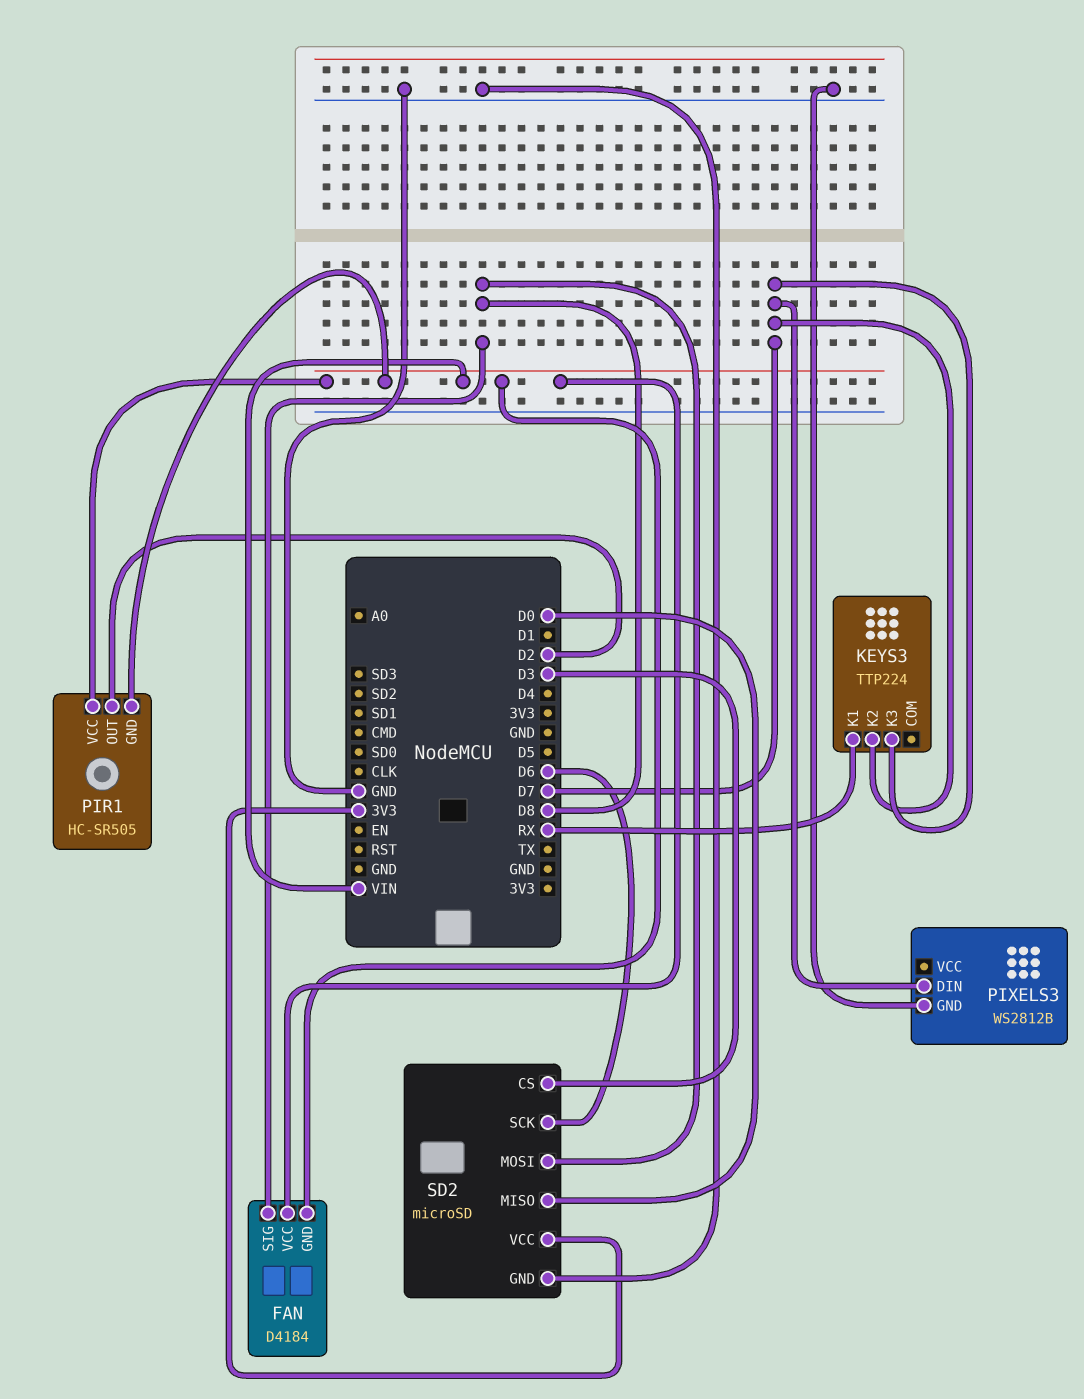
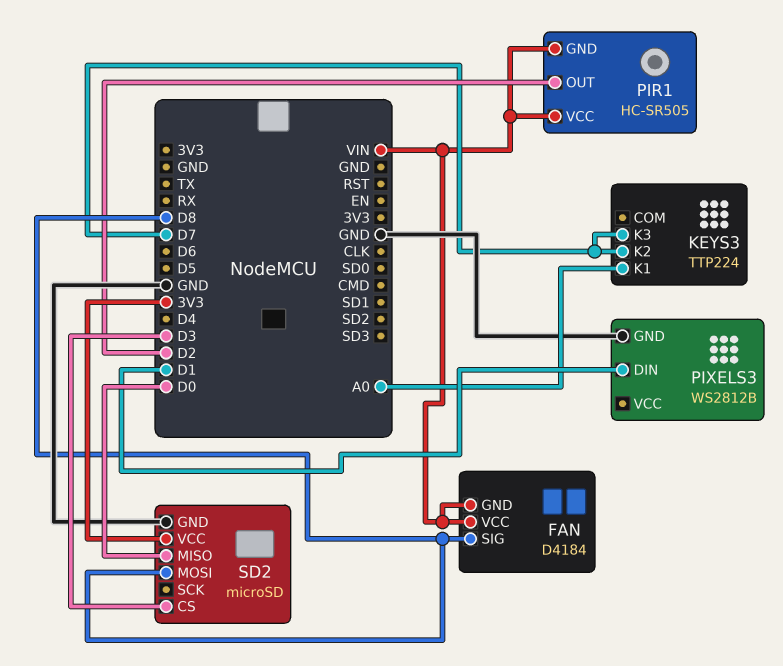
KEYS3 pin K1: RX -> A0
PIXELS3 pin DIN: D7 -> D1
SD2 pin SCK: D6 -> none

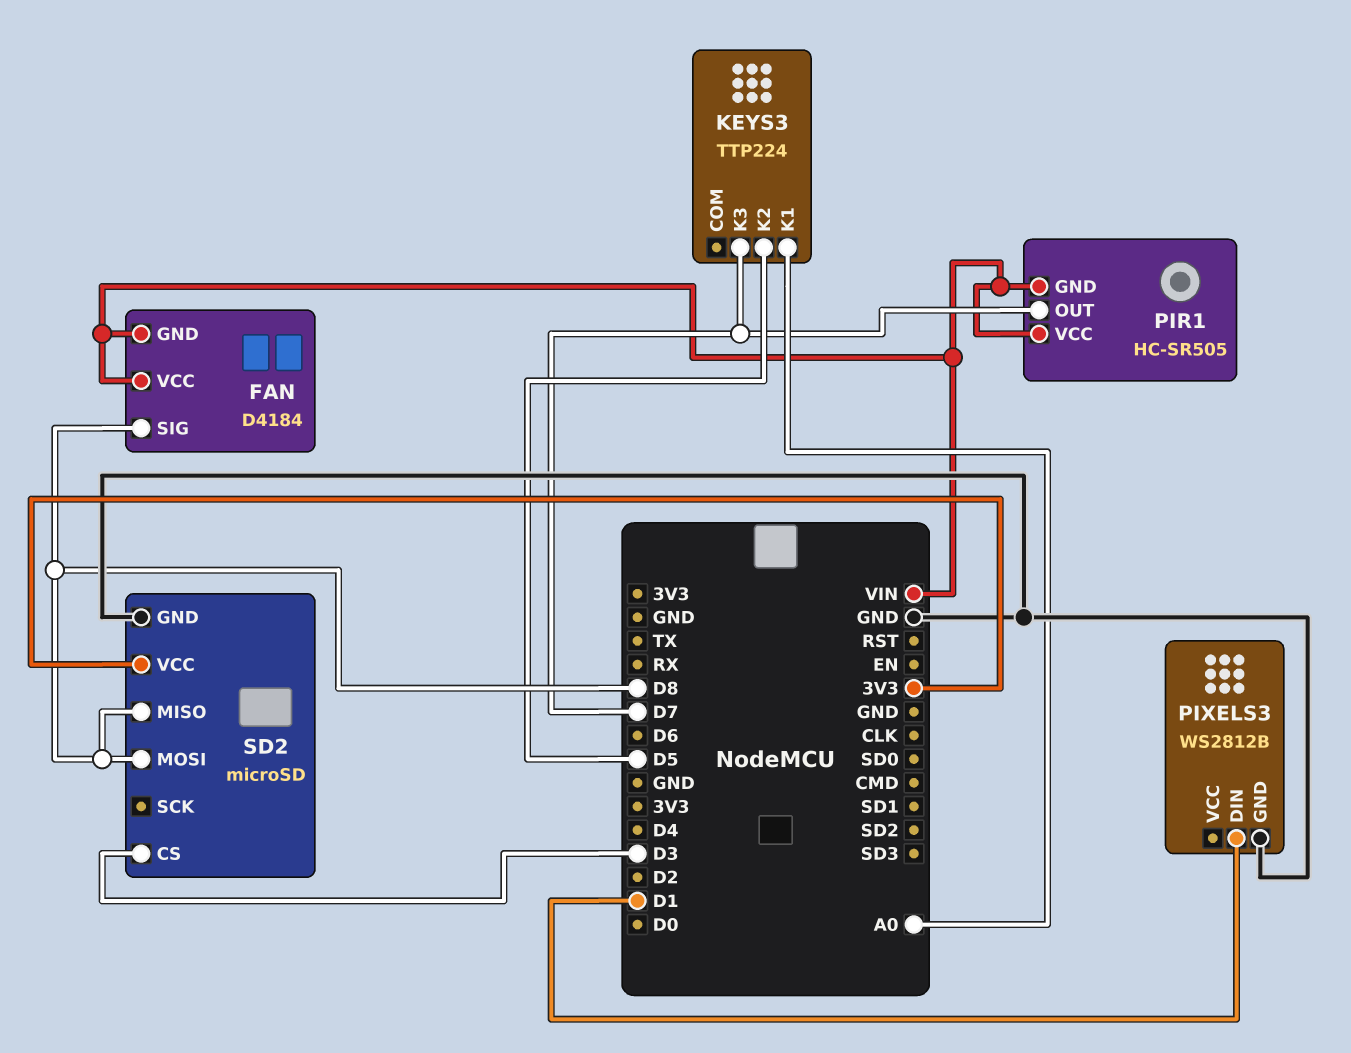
KEYS3 pin K2: D7 -> D5
PIR1 pin OUT: D2 -> D7
SD2 pin MISO: D0 -> D8

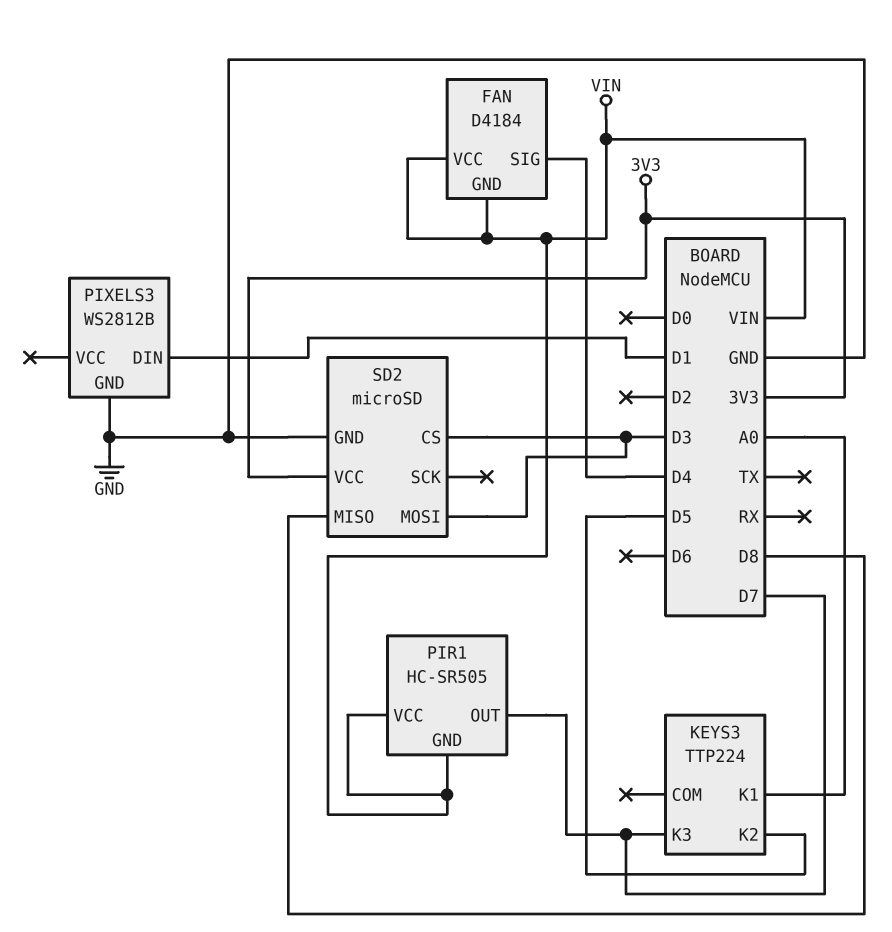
FAN pin SIG: D8 -> D4
SD2 pin MOSI: D8 -> D3

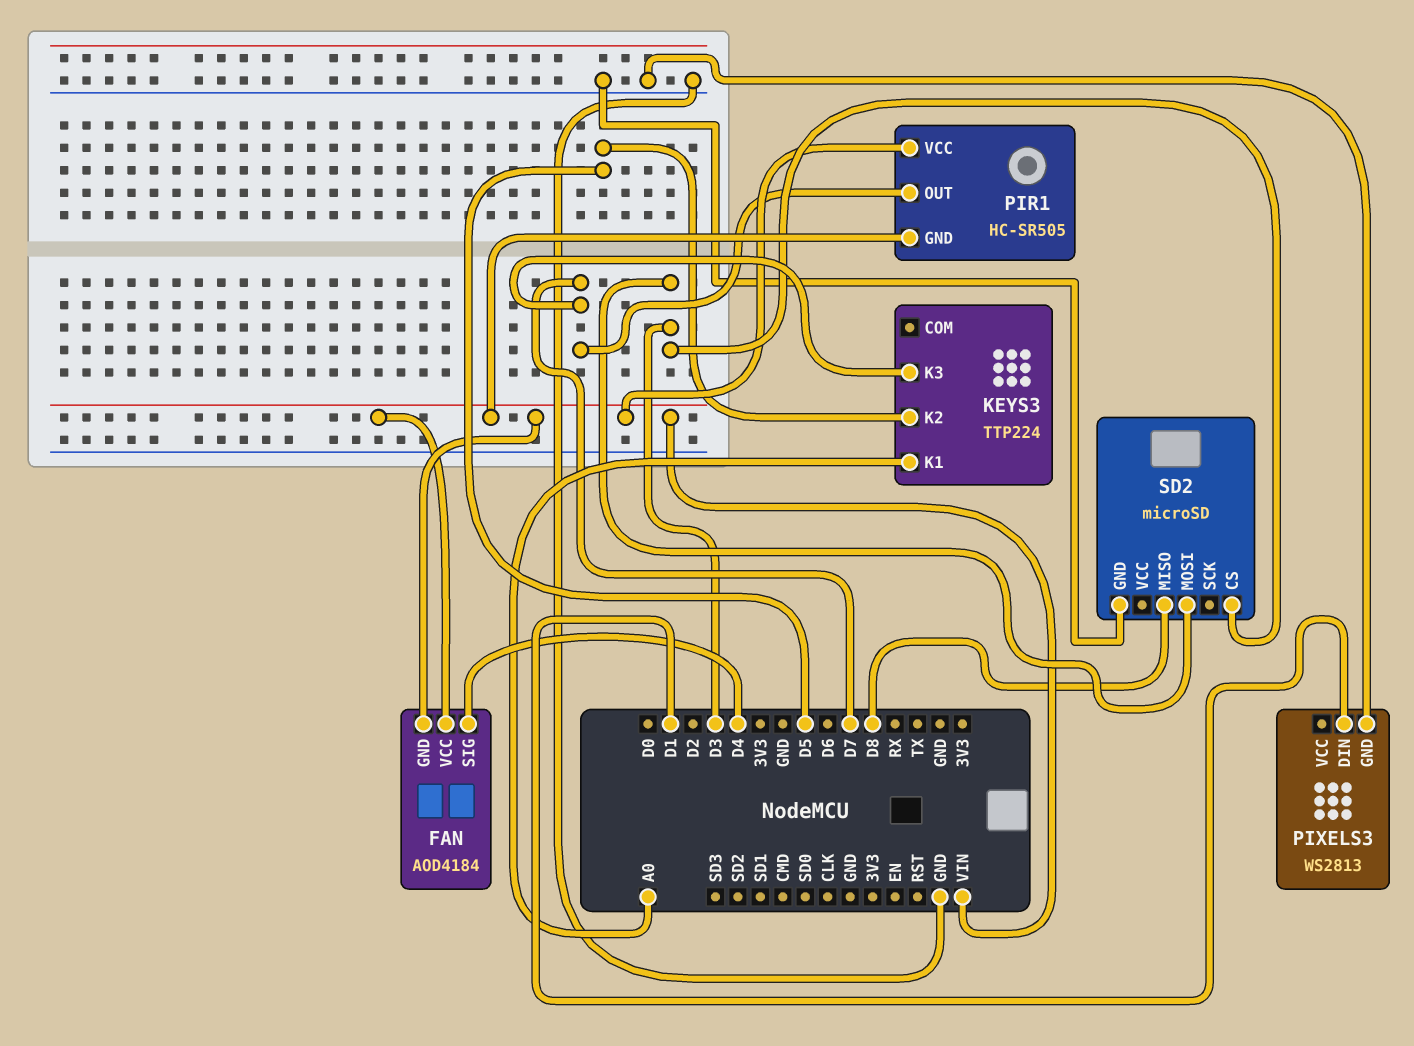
FAN: D4184 -> AOD4184
PIXELS3: WS2812B -> WS2813
SD2 pin VCC: 3V3 -> none

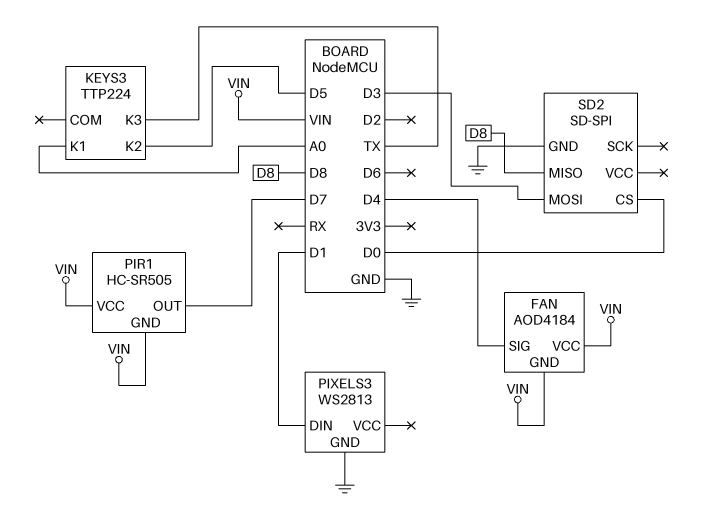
KEYS3 pin K3: D7 -> TX
SD2: microSD -> SD-SPI
SD2 pin CS: D3 -> D0

